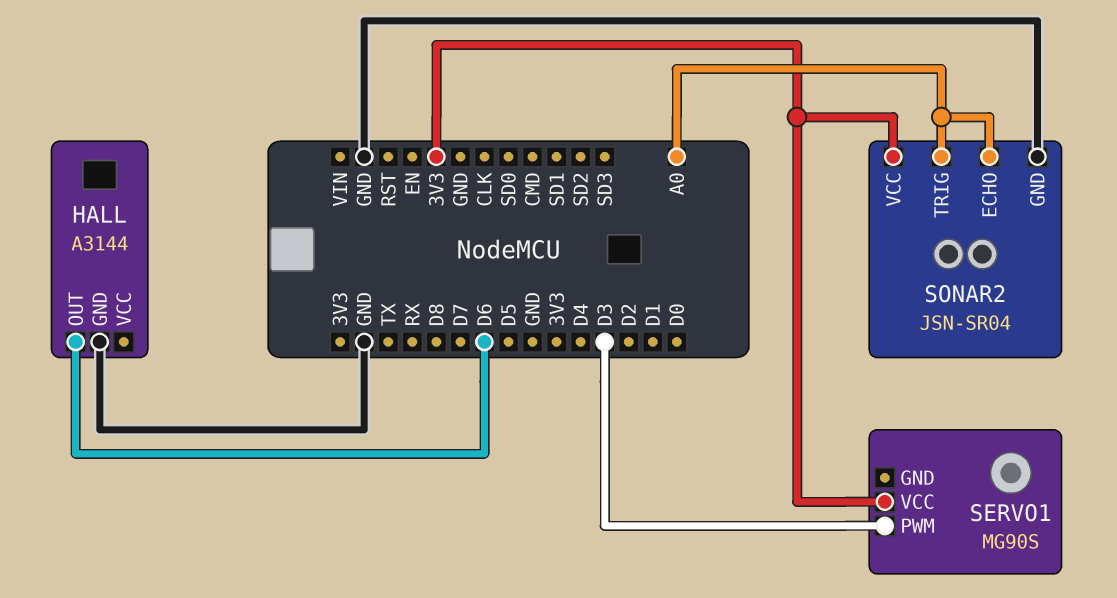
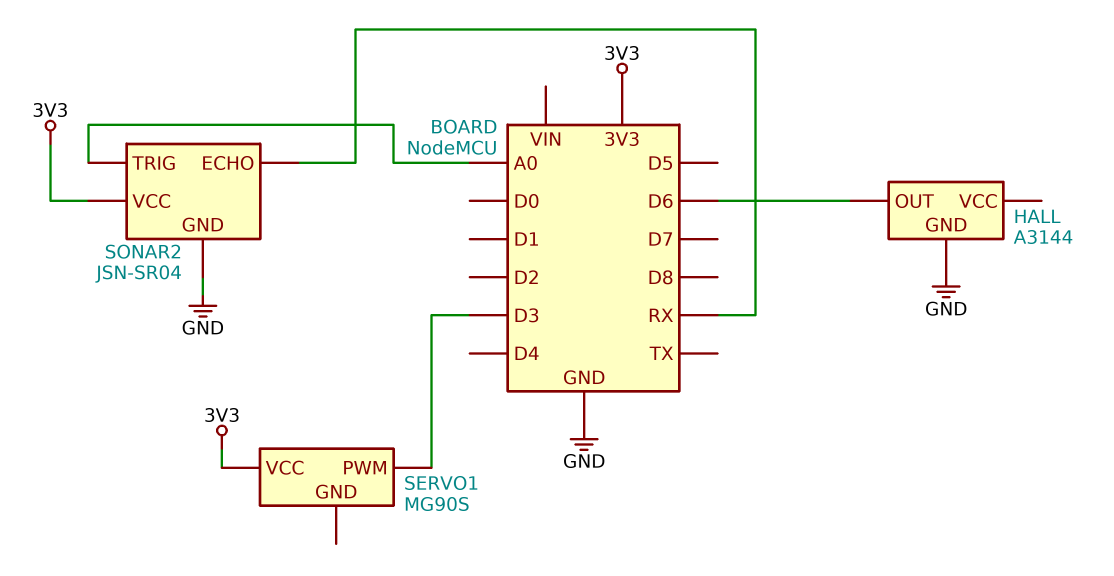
SONAR2 pin ECHO: A0 -> RX

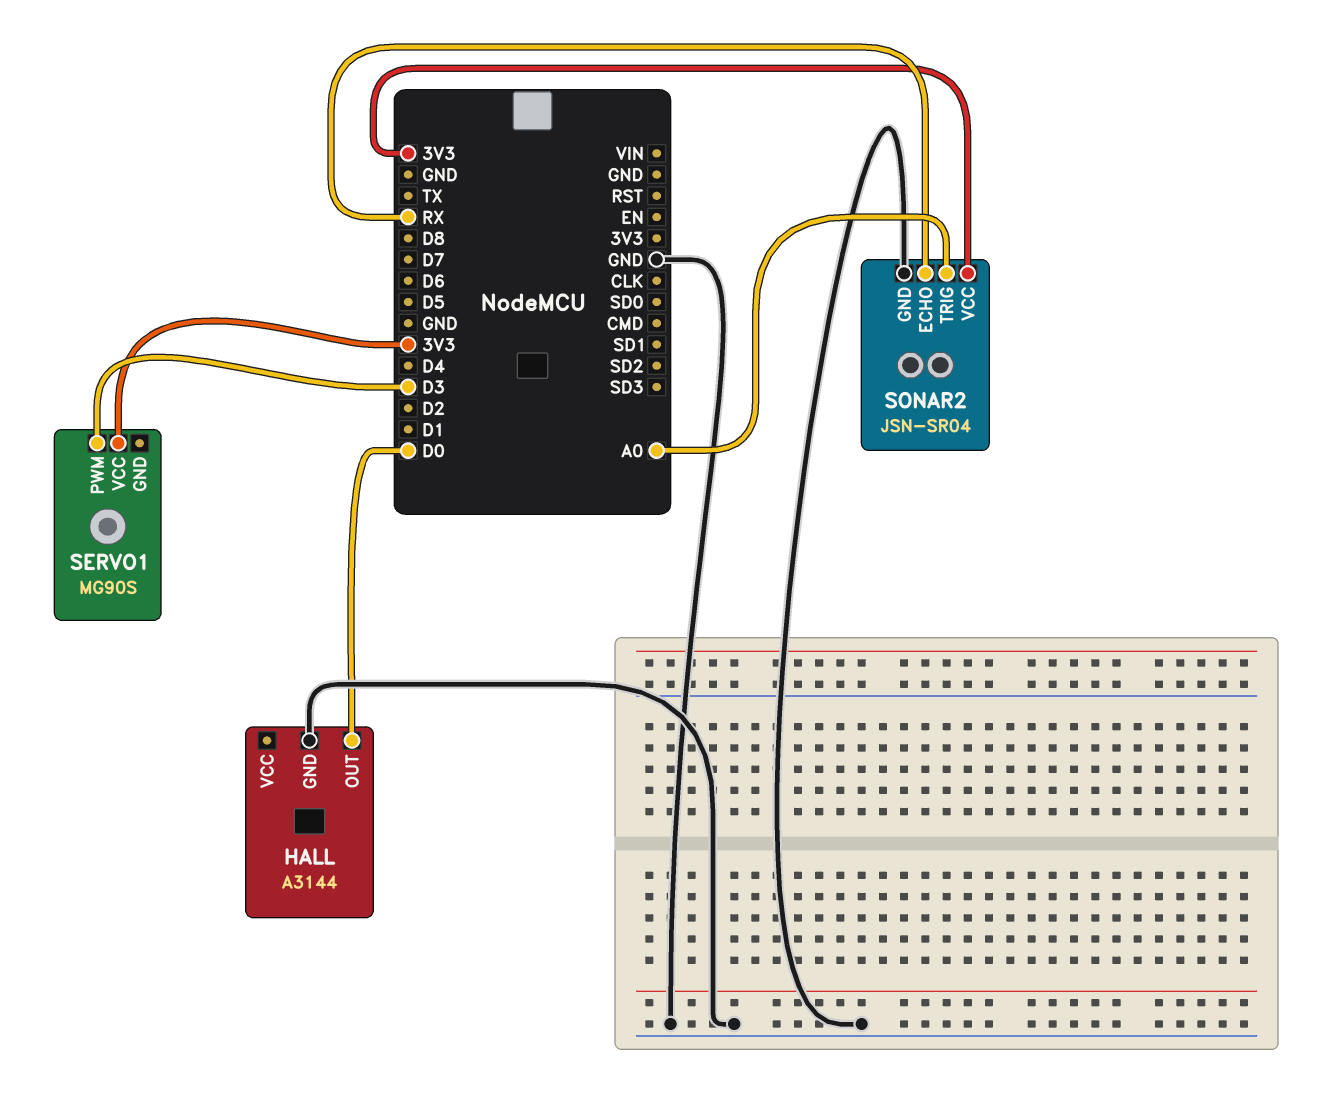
HALL pin OUT: D6 -> D0

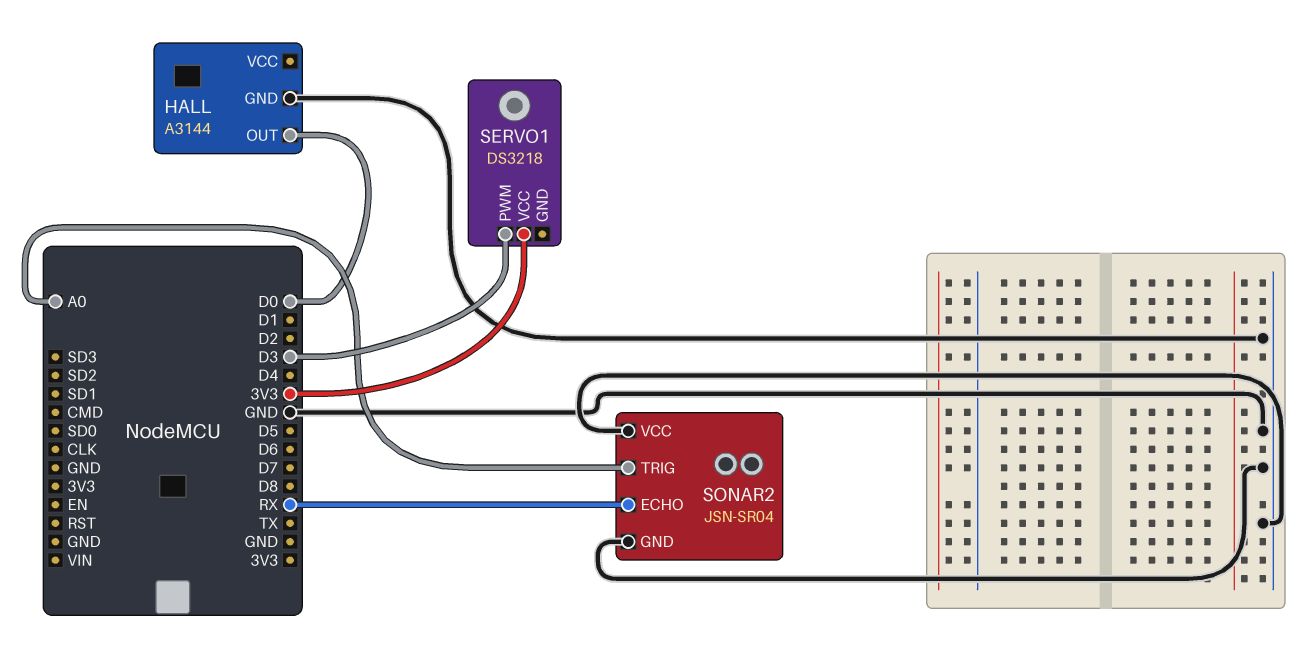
SERVO1: MG90S -> DS3218
SONAR2 pin VCC: 3V3 -> GND

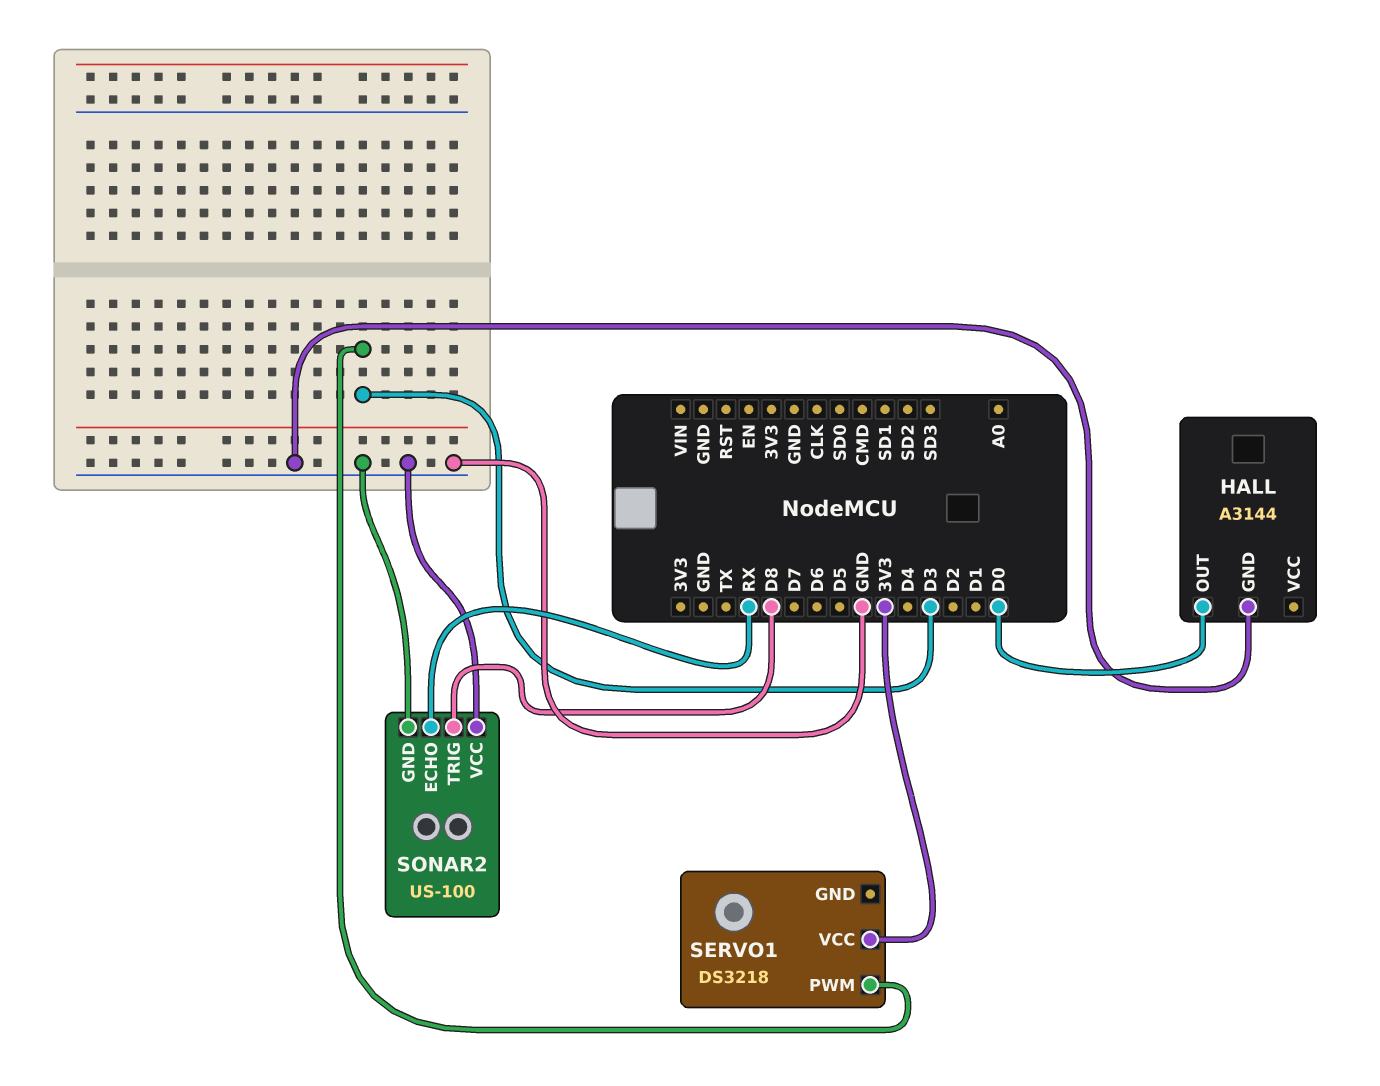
SONAR2: JSN-SR04 -> US-100
SONAR2 pin TRIG: A0 -> D8

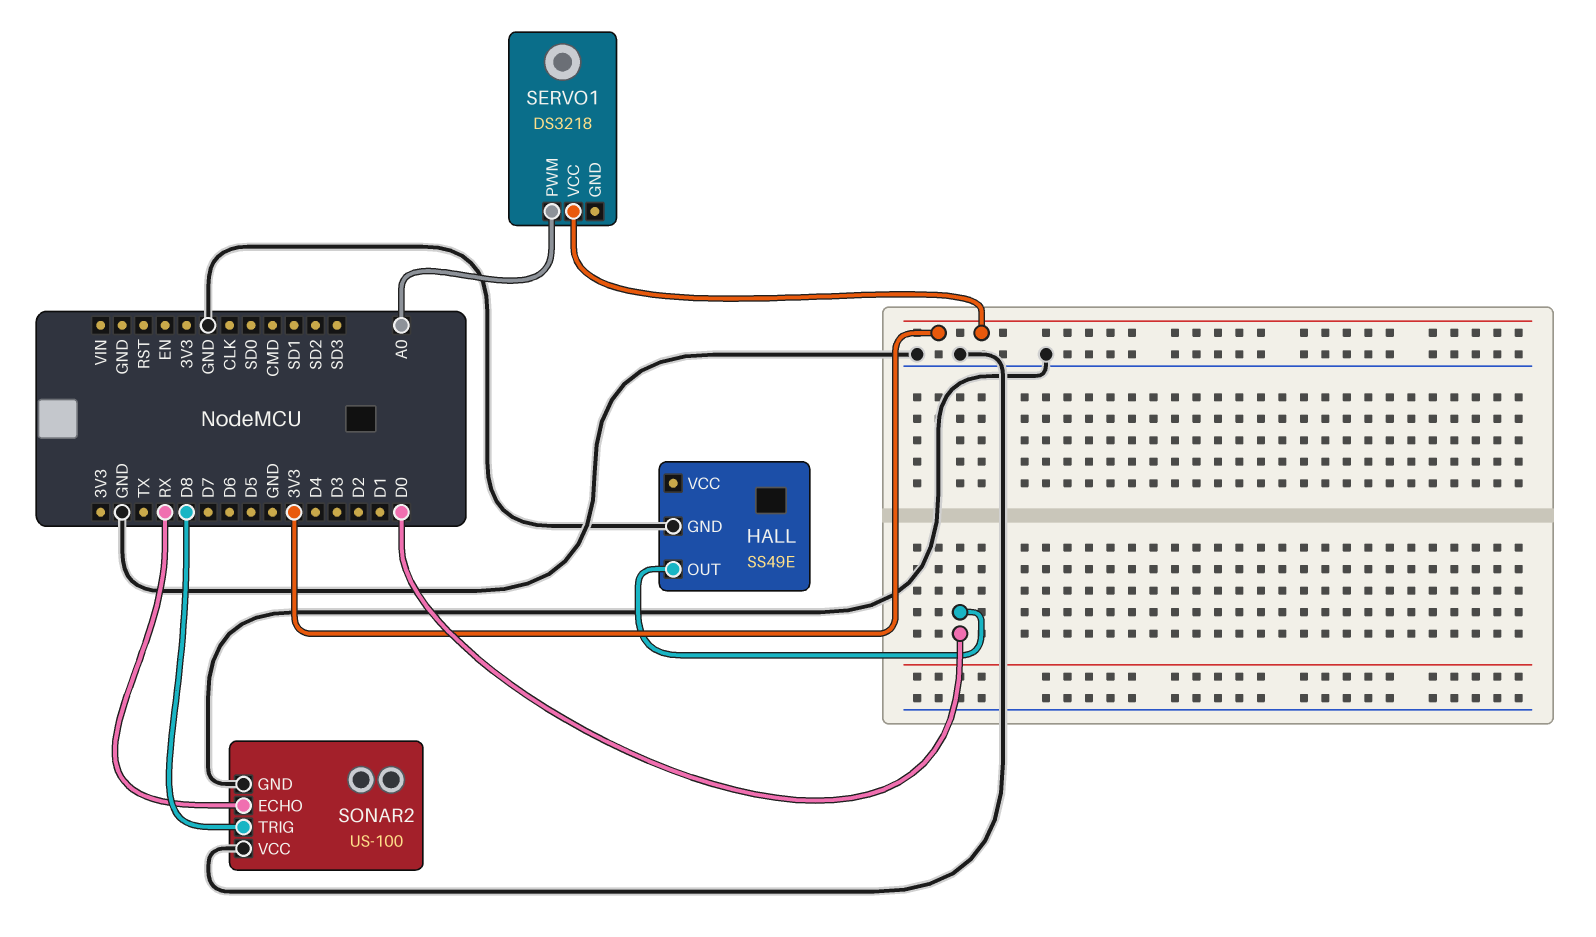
HALL: A3144 -> SS49E
SERVO1 pin PWM: D3 -> A0

